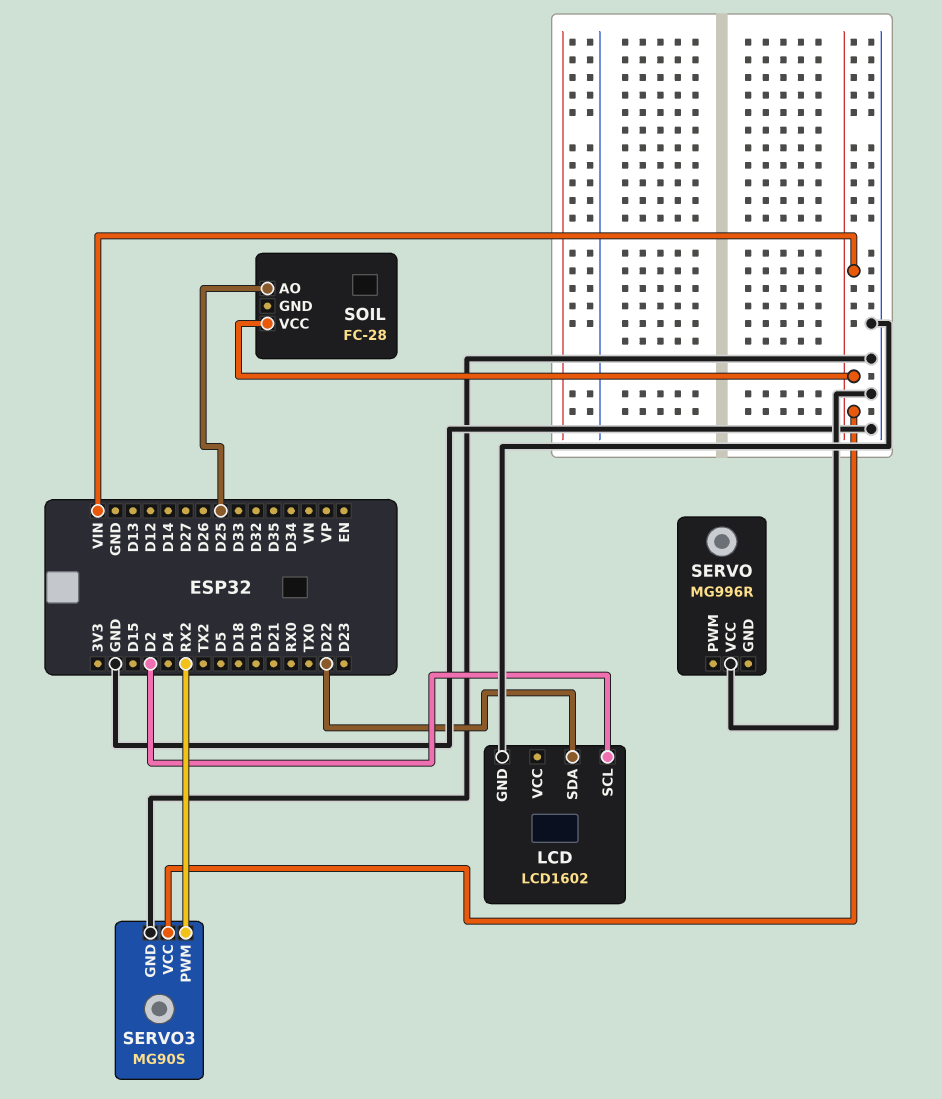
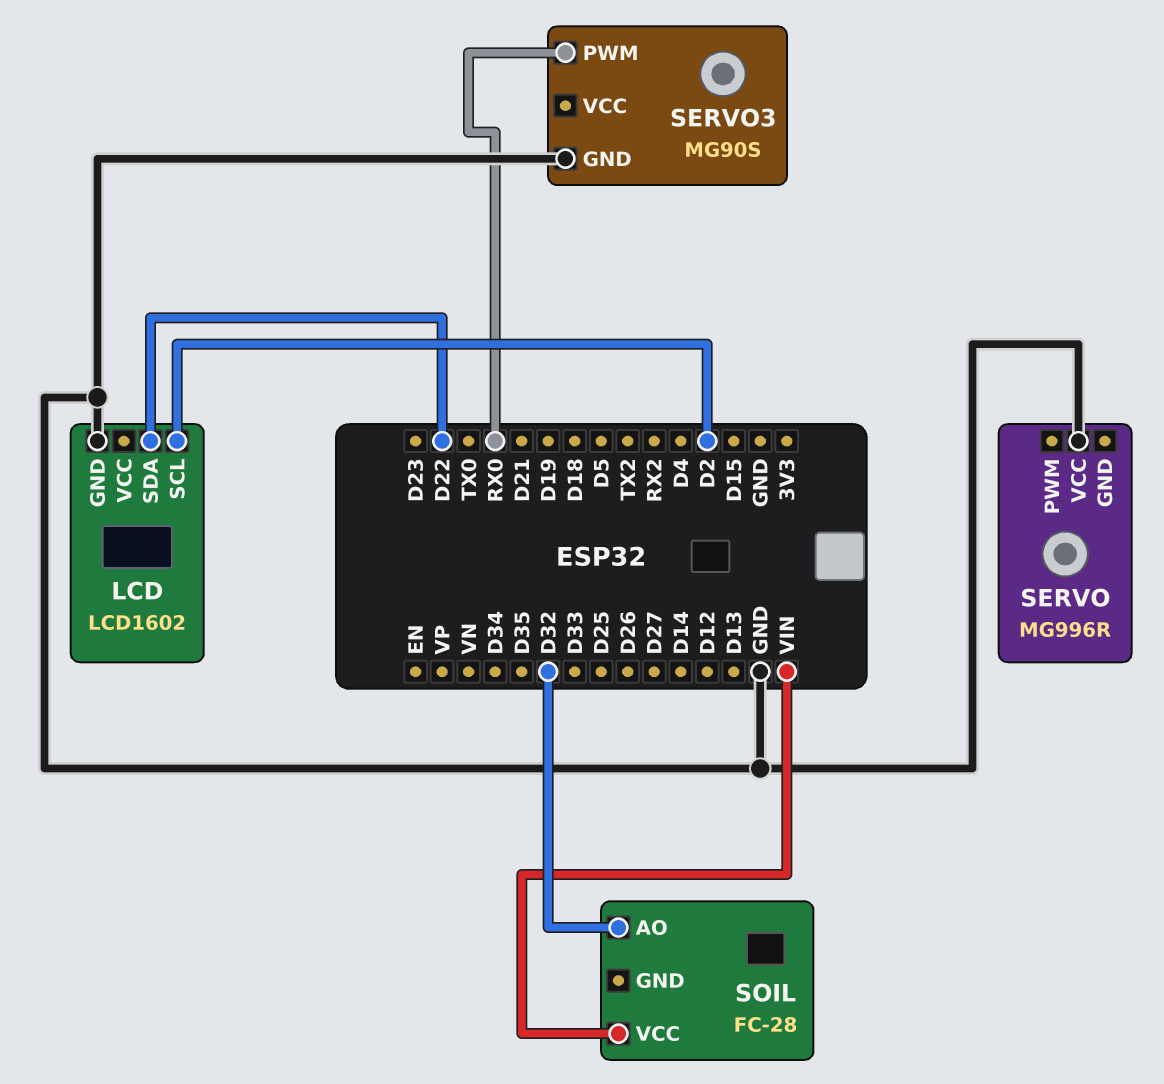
SERVO3 pin PWM: RX2 -> RX0
SERVO3 pin VCC: VIN -> none
SOIL pin AO: D25 -> D32

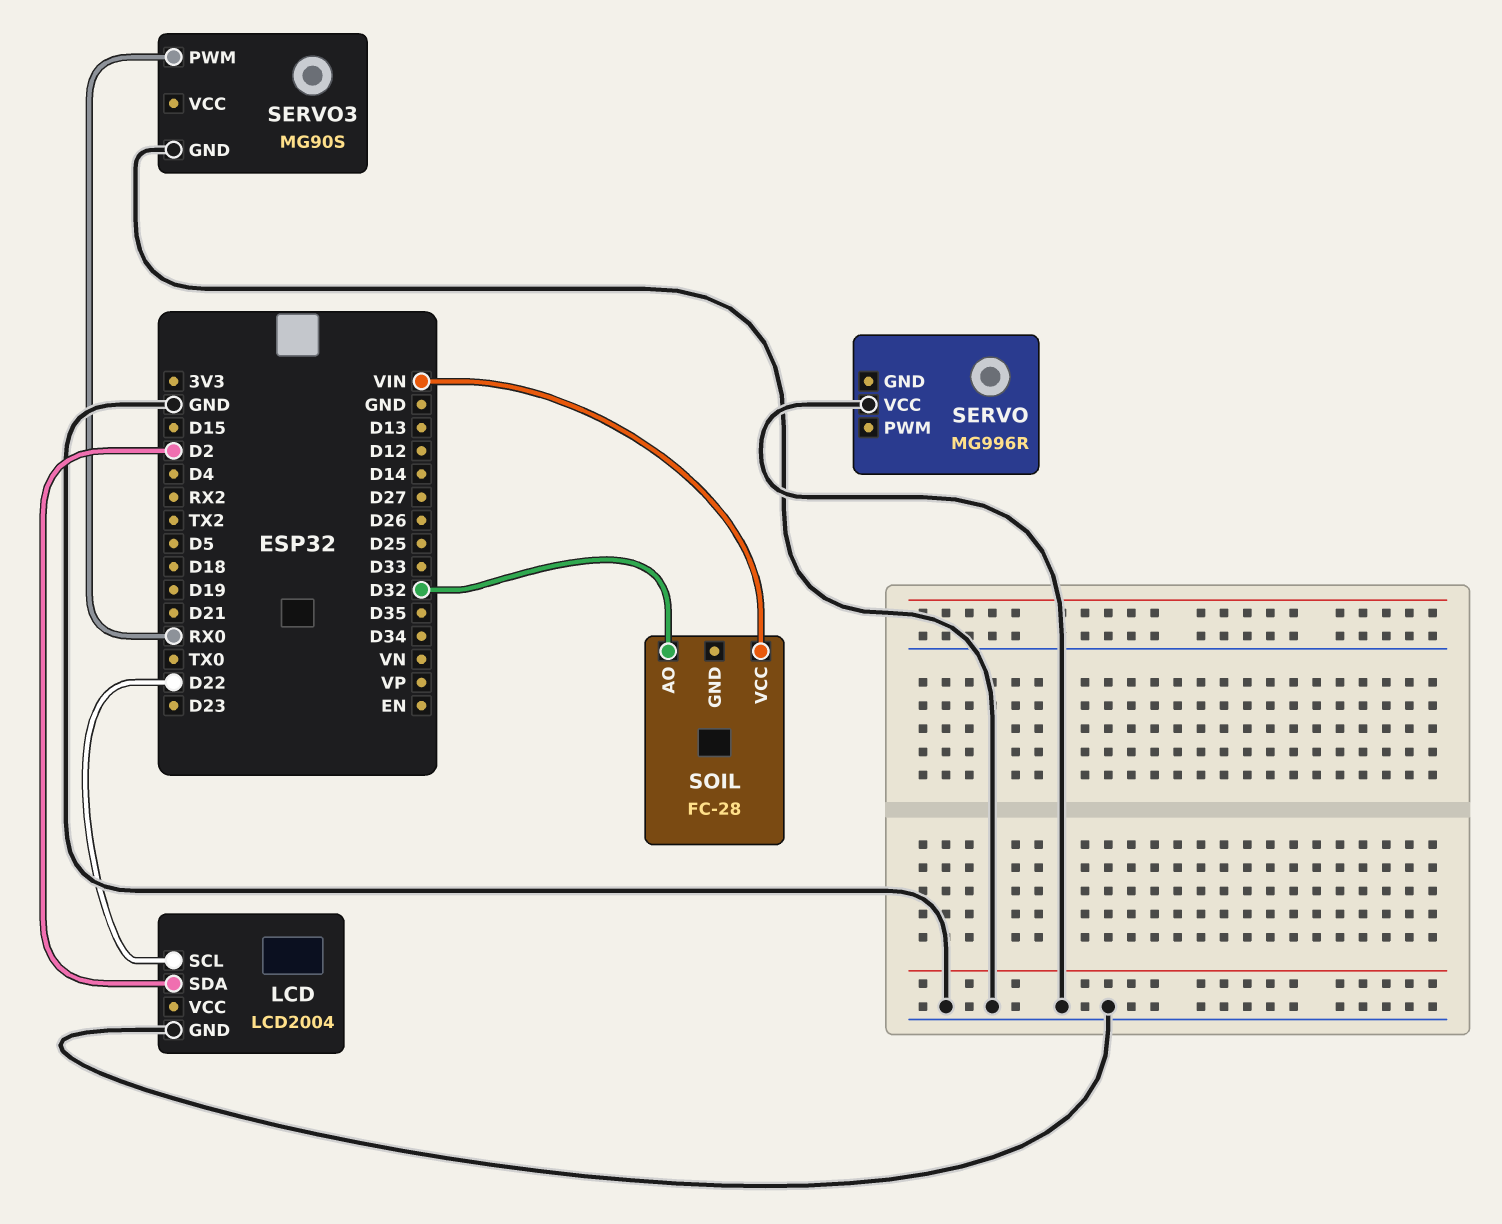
LCD: LCD1602 -> LCD2004
LCD pin SCL: D2 -> D22
LCD pin SDA: D22 -> D2

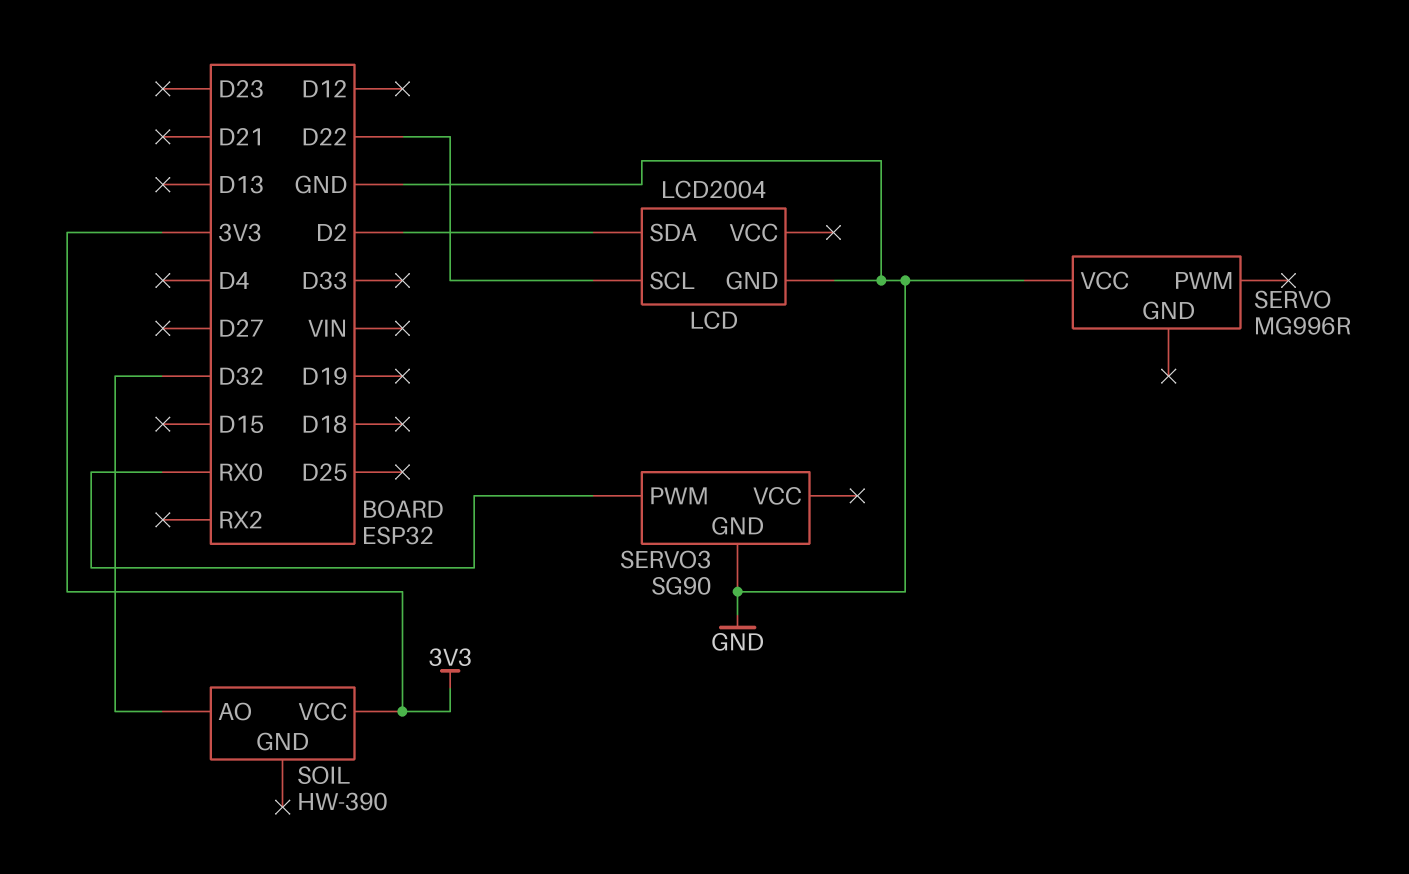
SERVO3: MG90S -> SG90
SOIL: FC-28 -> HW-390
SOIL pin VCC: VIN -> 3V3

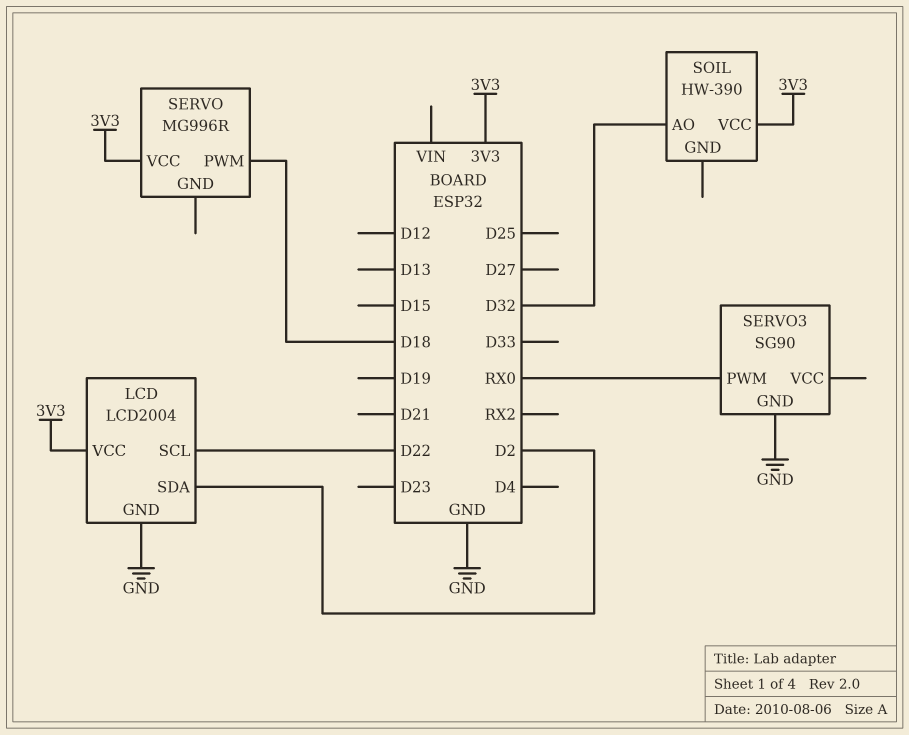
LCD pin VCC: none -> 3V3
SERVO pin PWM: none -> D18
SERVO pin VCC: GND -> 3V3

